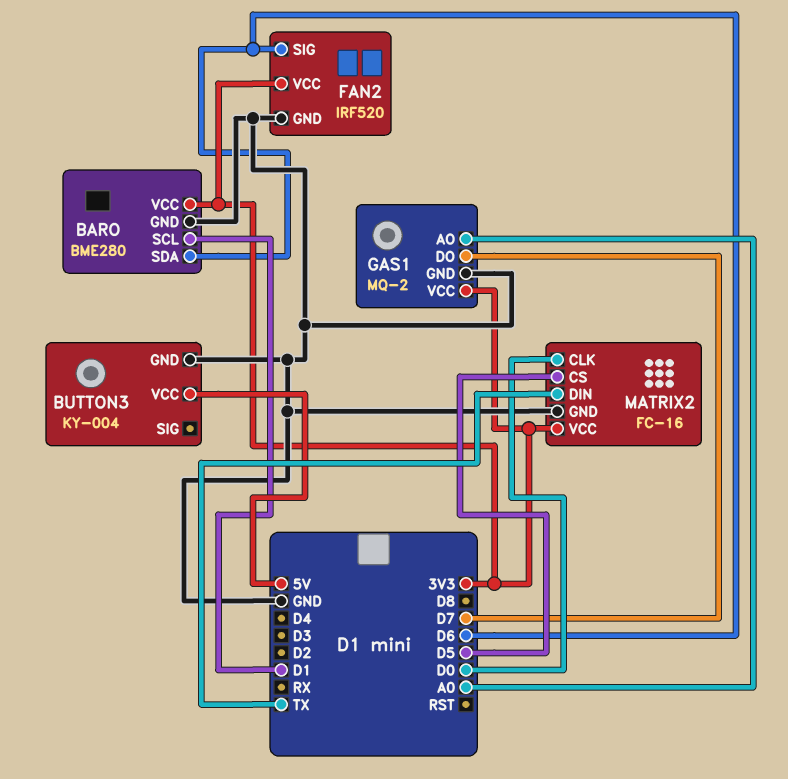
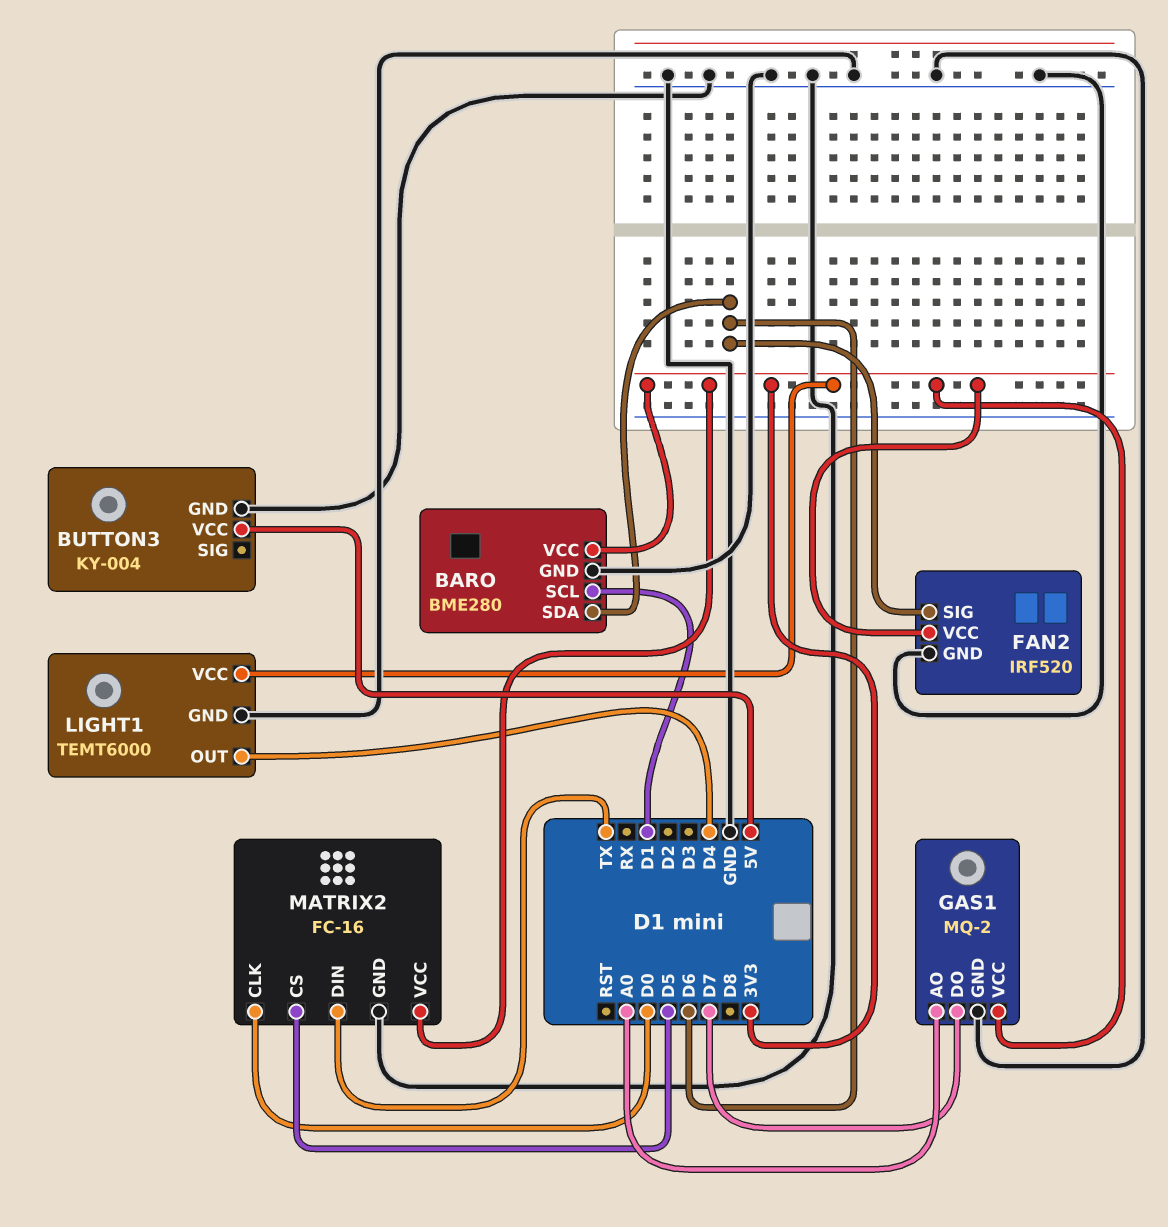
LIGHT1: none -> TEMT6000
LIGHT1 pin GND: none -> GND
LIGHT1 pin OUT: none -> D4
LIGHT1 pin VCC: none -> 3V3

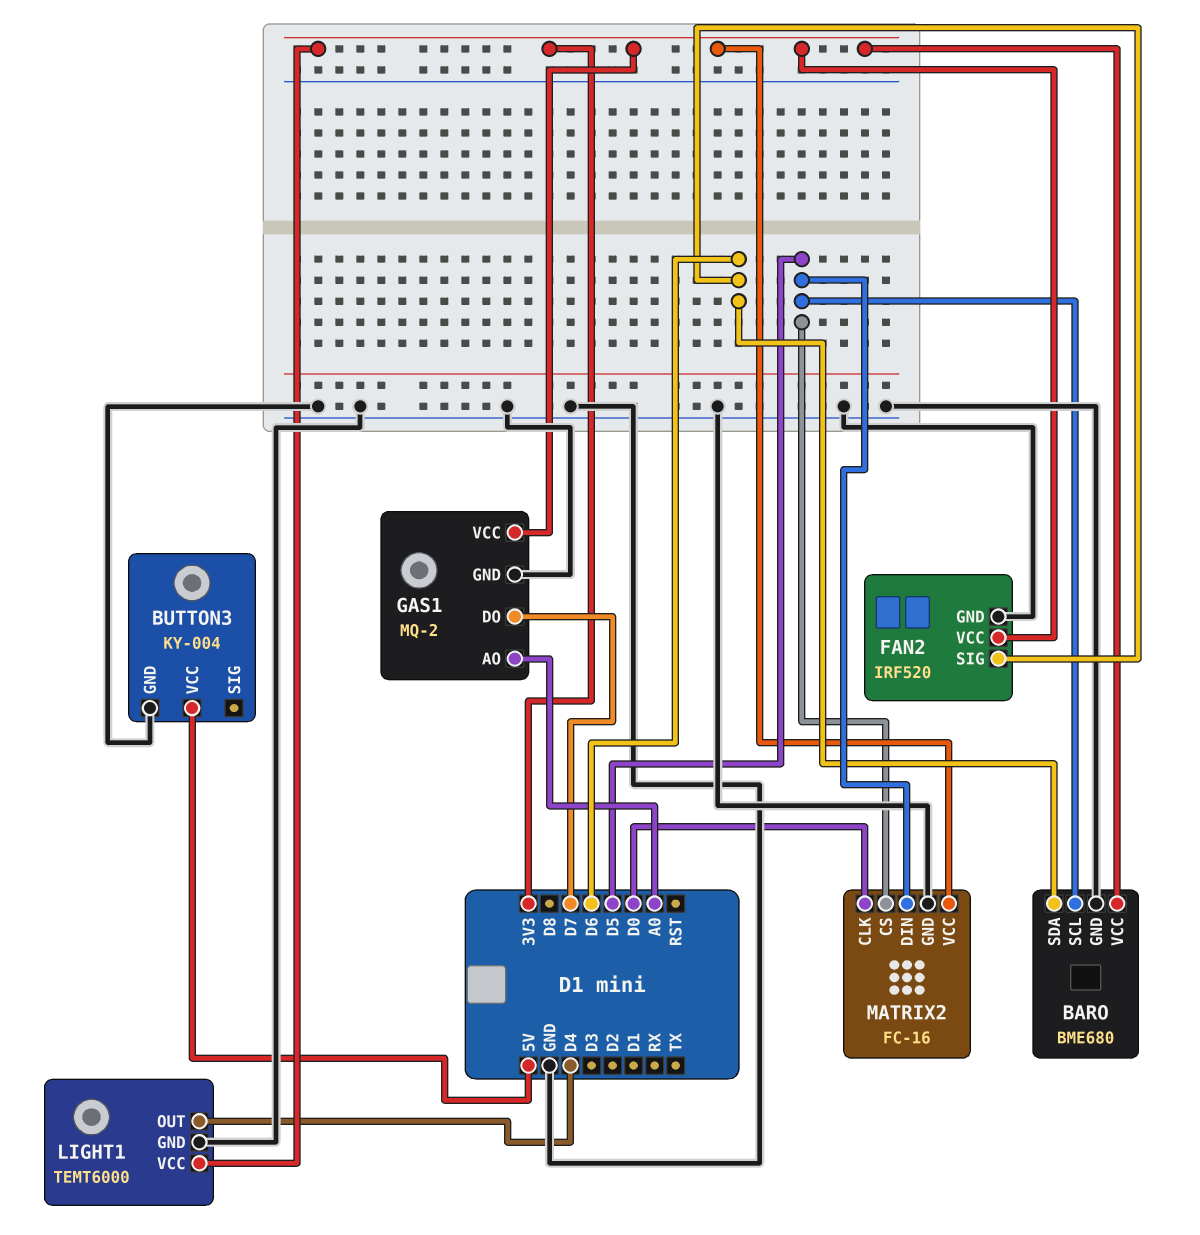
BARO: BME280 -> BME680
BARO pin SCL: D1 -> D5
MATRIX2 pin DIN: TX -> D5

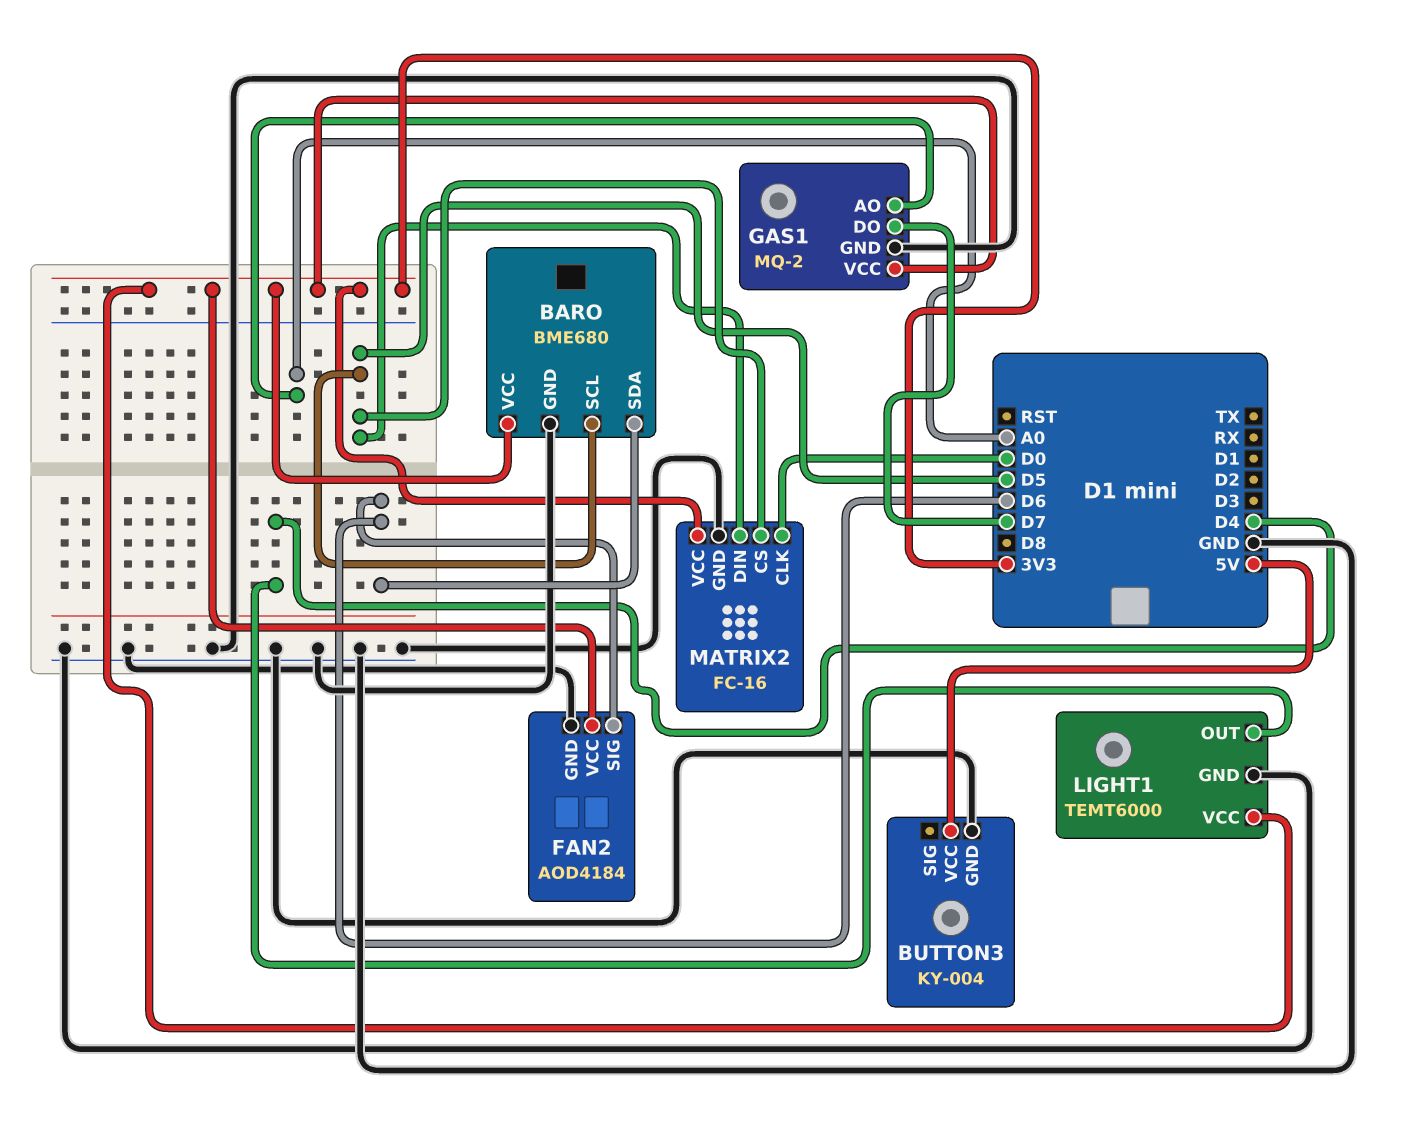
FAN2: IRF520 -> AOD4184

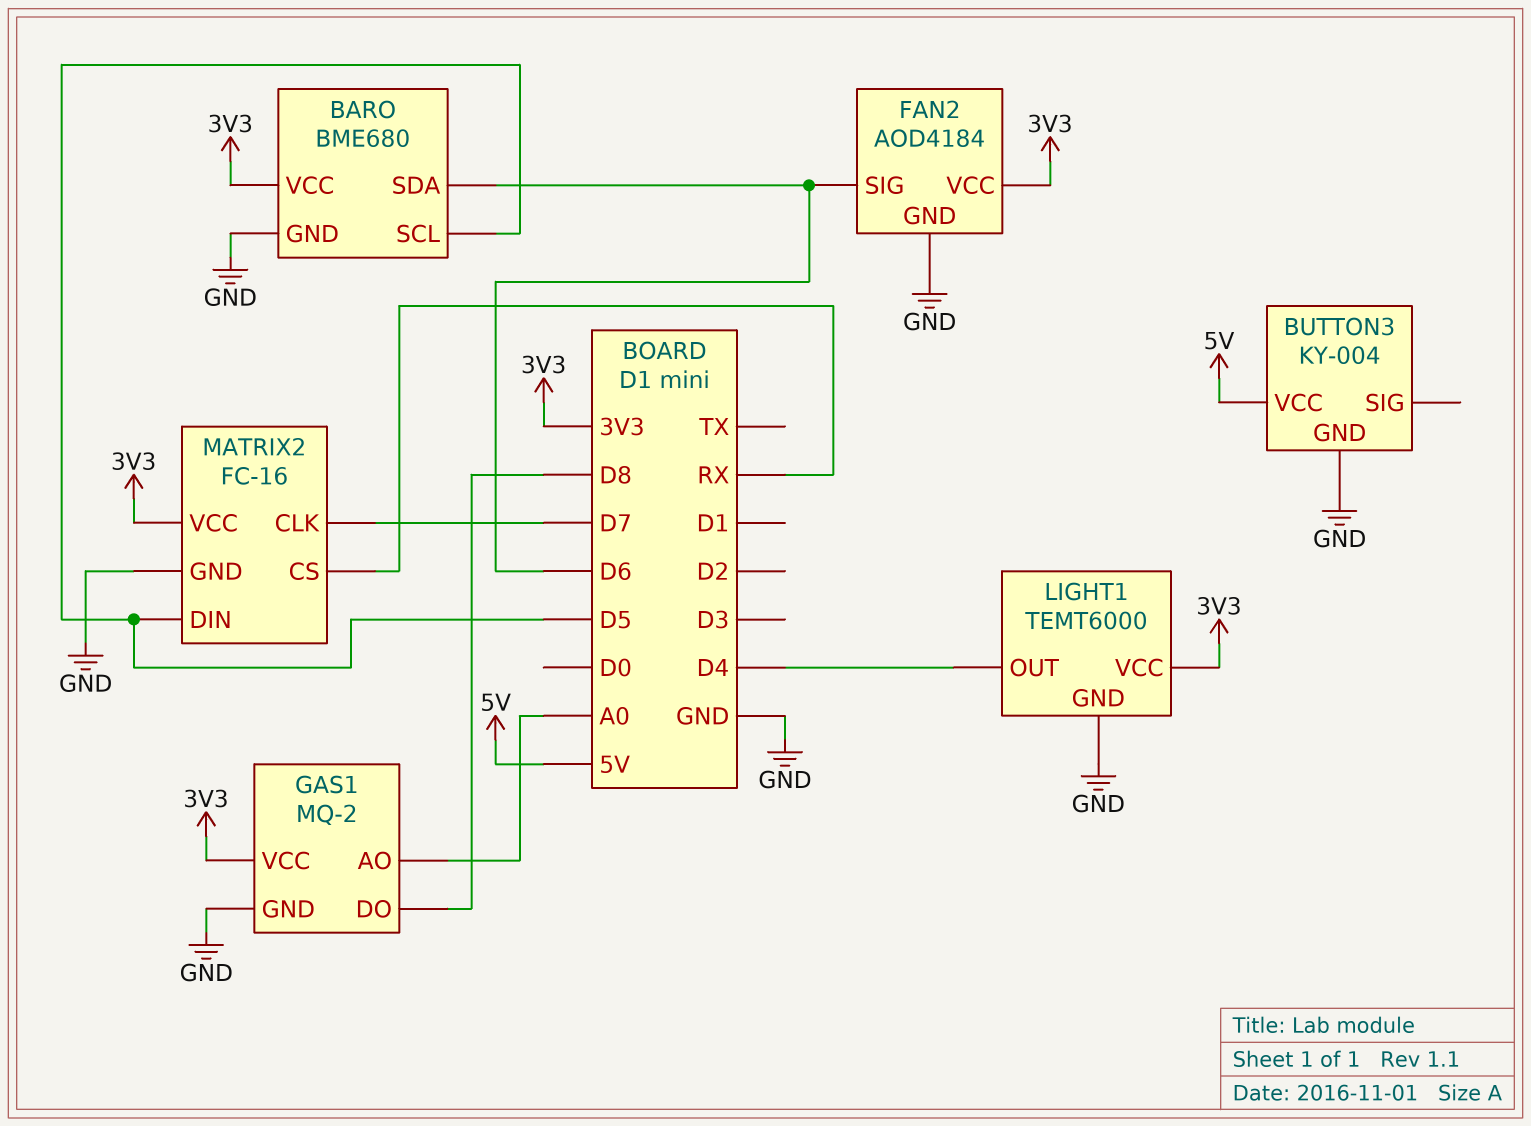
GAS1 pin DO: D7 -> D8
MATRIX2 pin CLK: D0 -> D7
MATRIX2 pin CS: D5 -> RX

